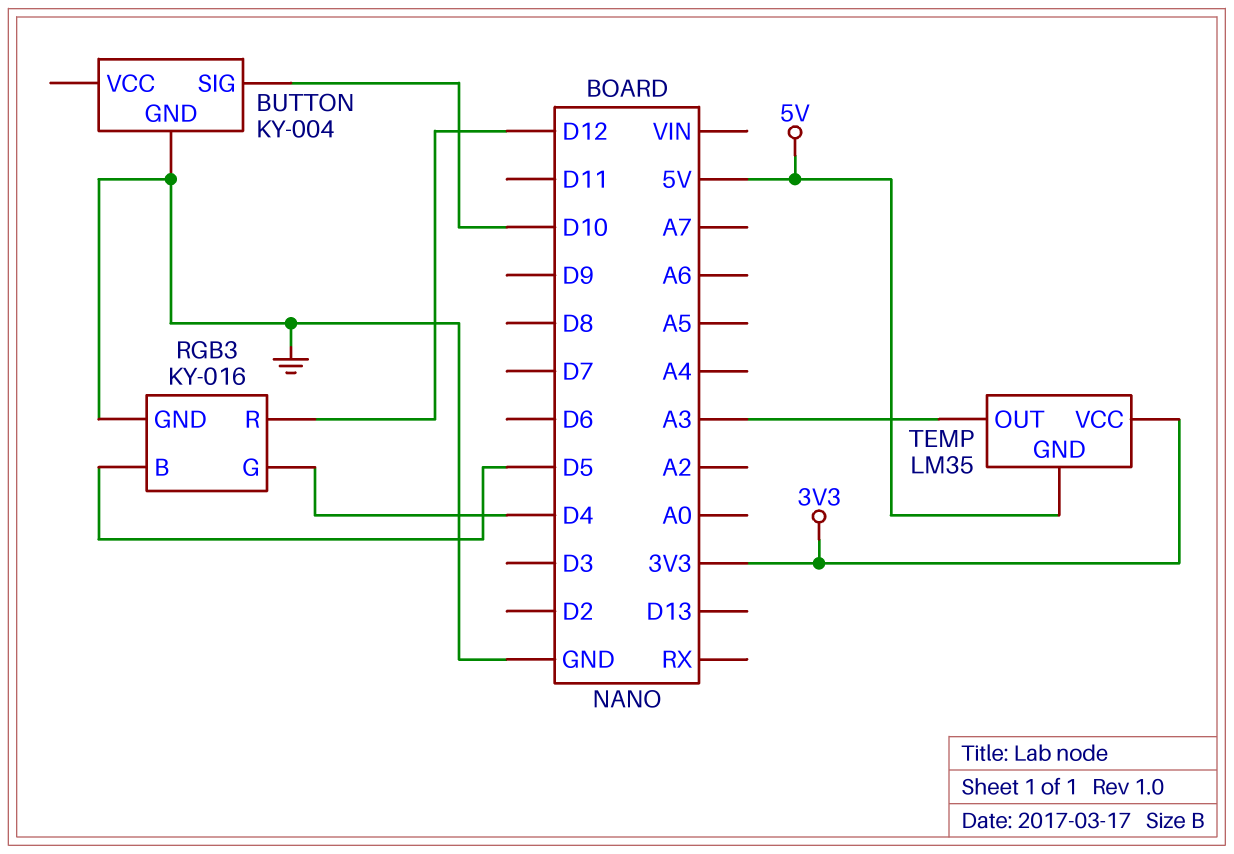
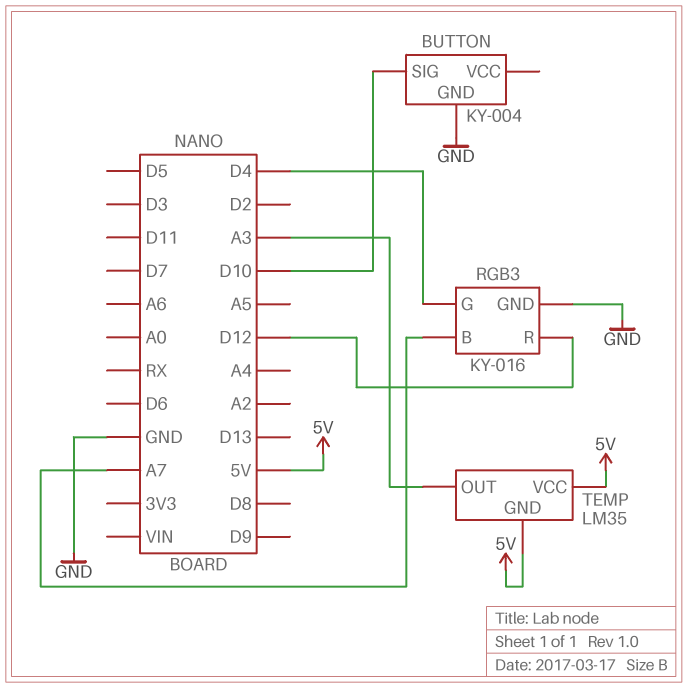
RGB3 pin B: D5 -> A7
TEMP pin VCC: 3V3 -> 5V

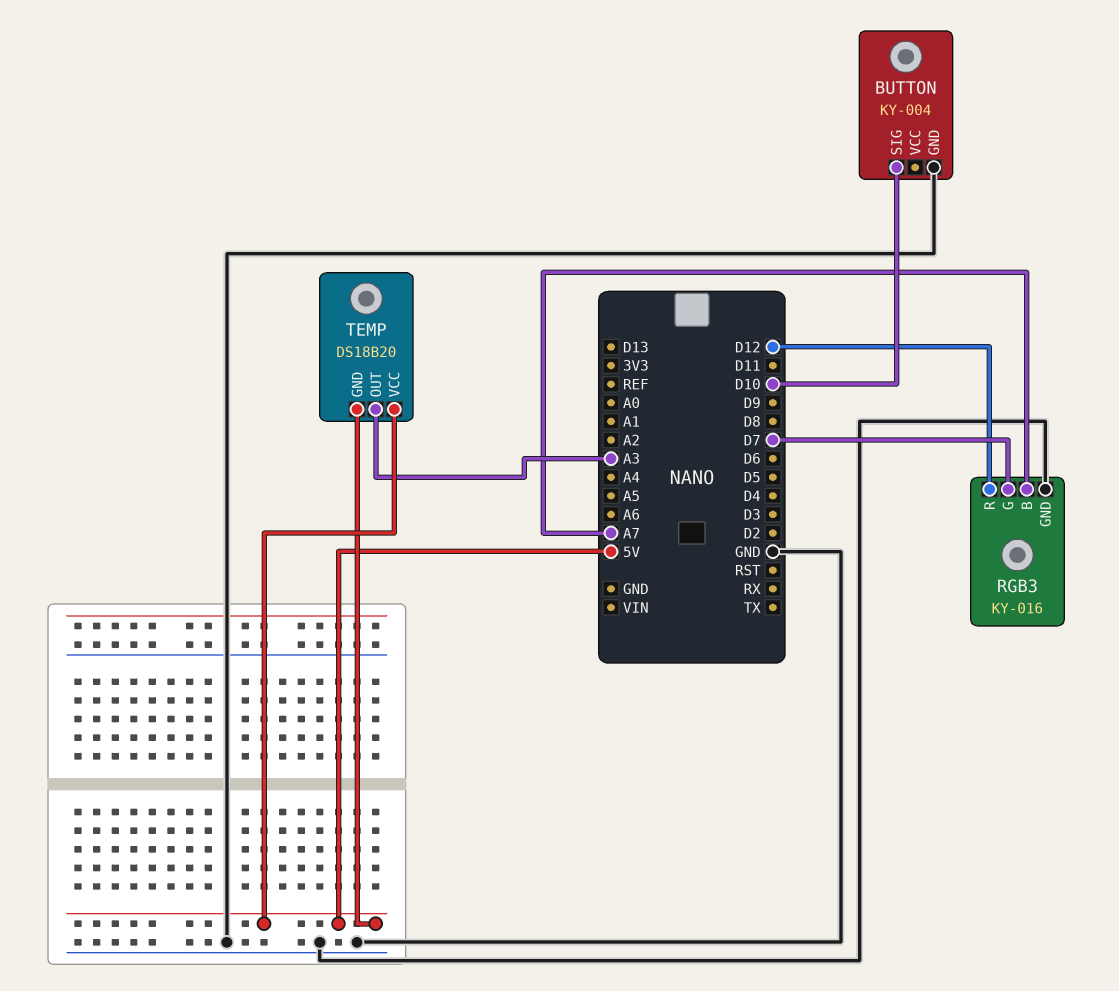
RGB3 pin G: D4 -> D7
TEMP: LM35 -> DS18B20

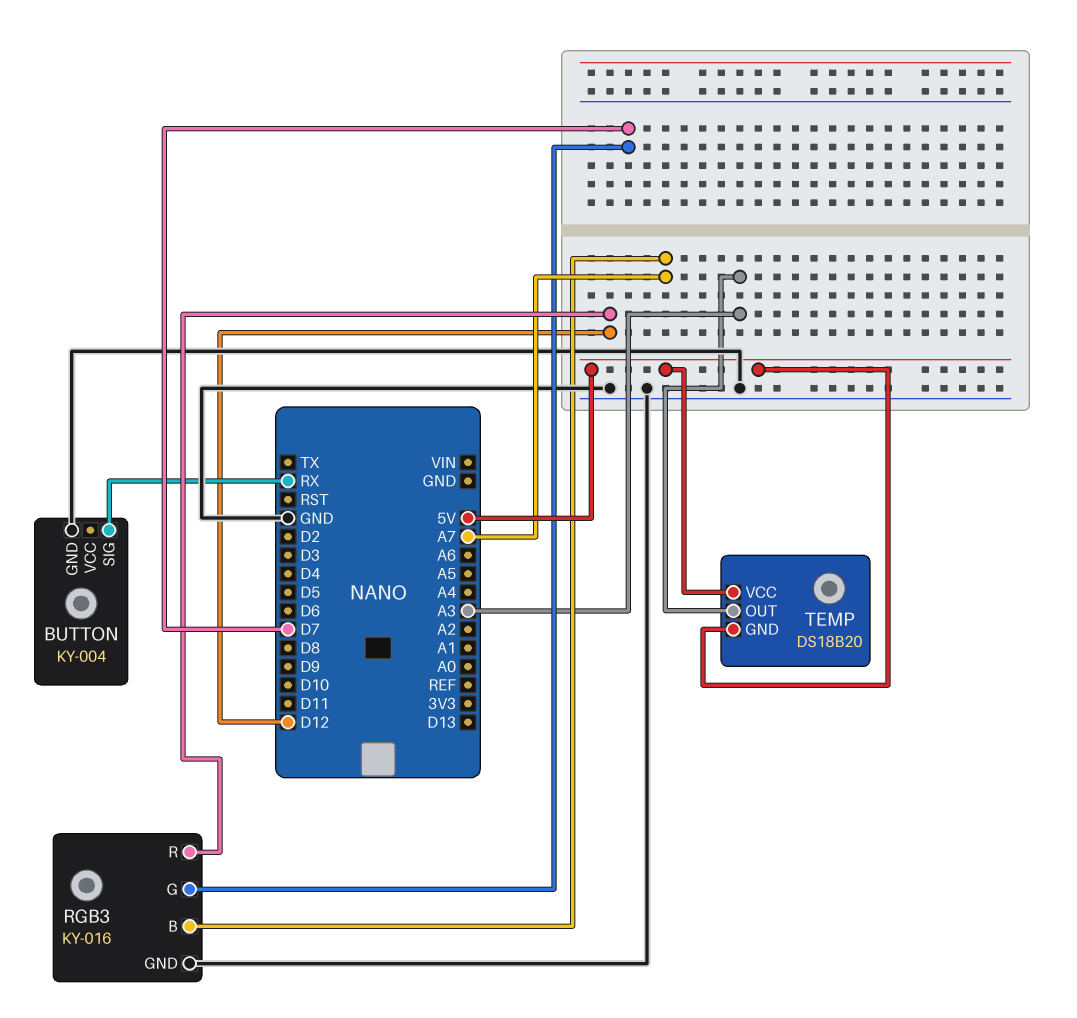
BUTTON pin SIG: D10 -> RX

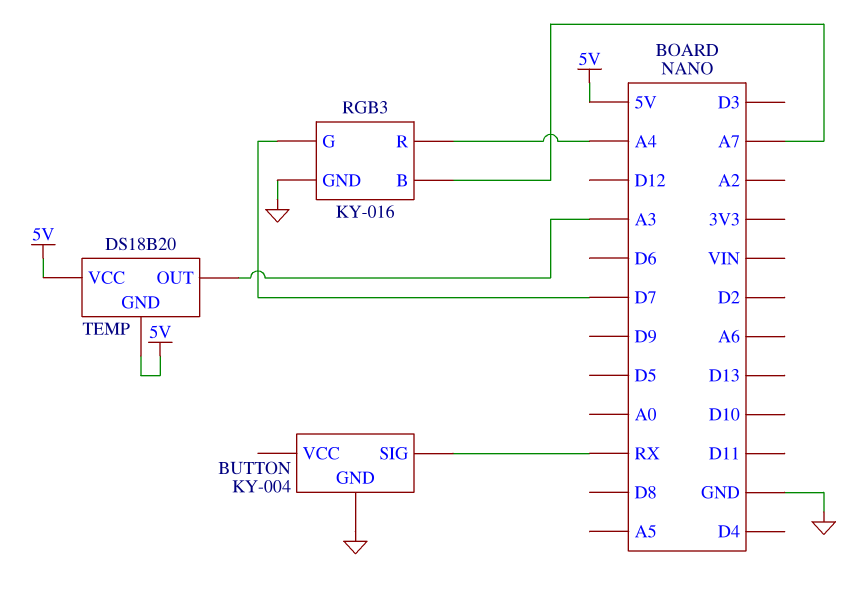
RGB3 pin R: D12 -> A4

